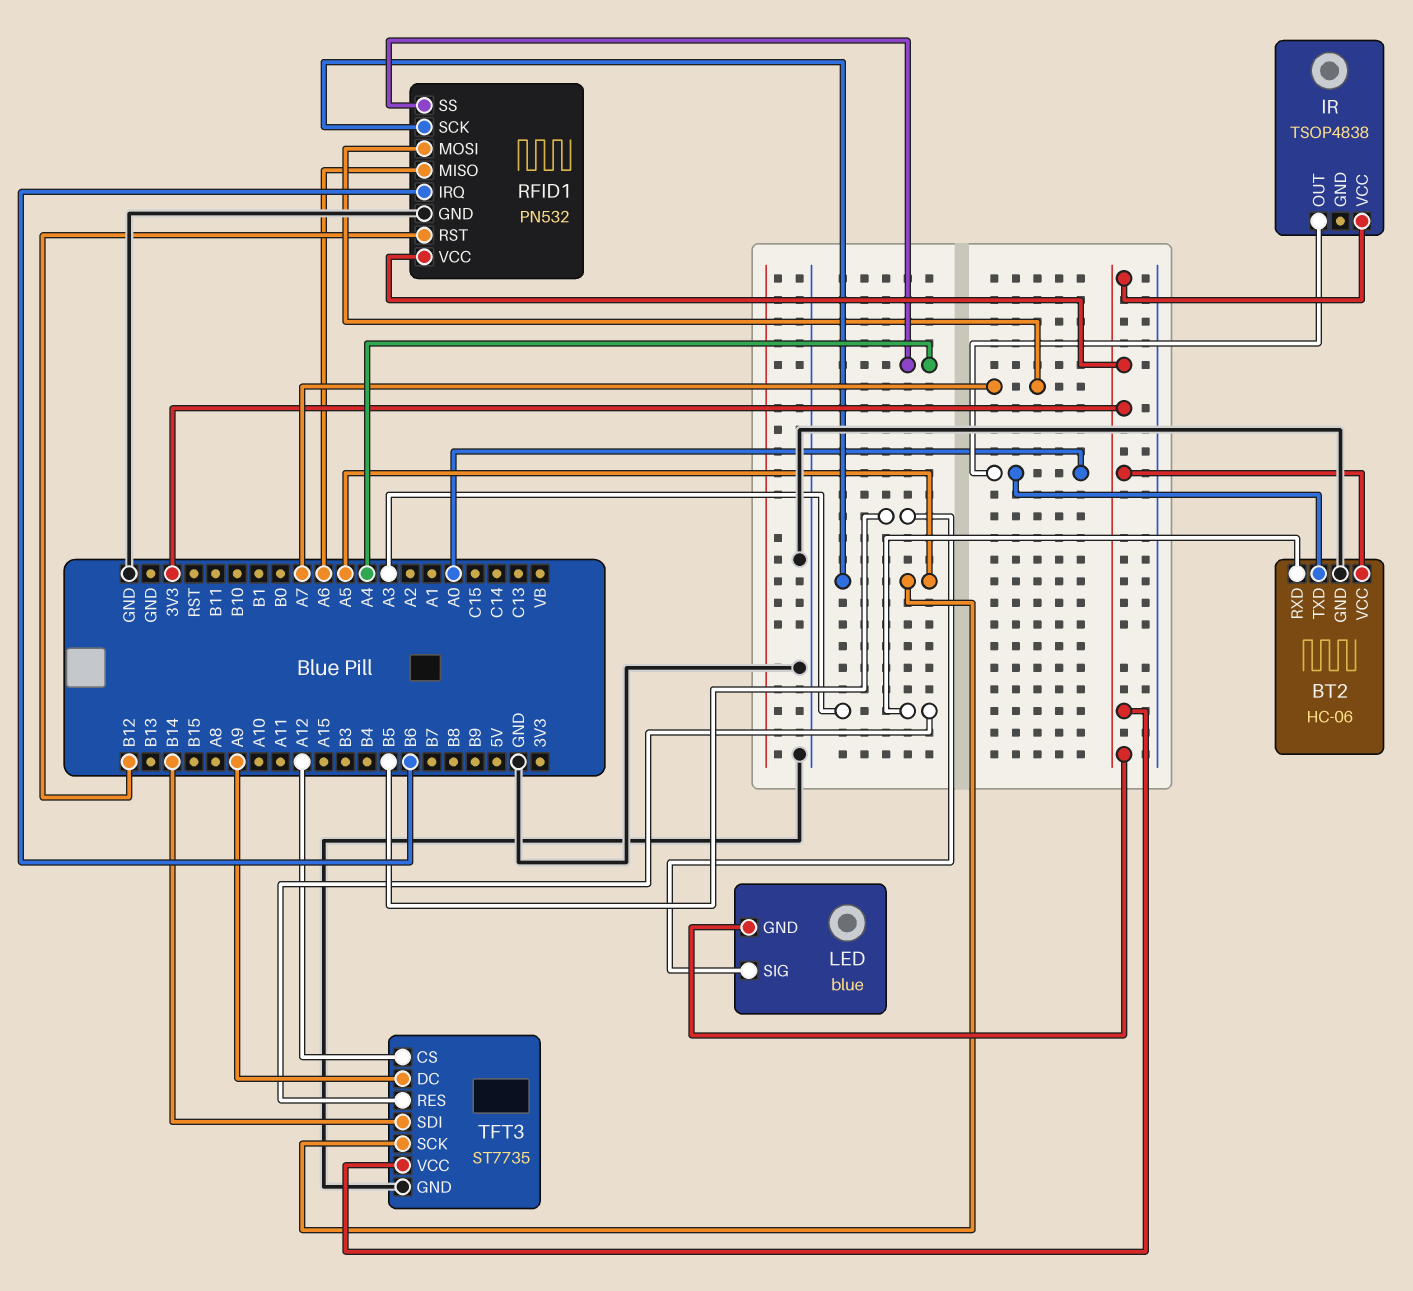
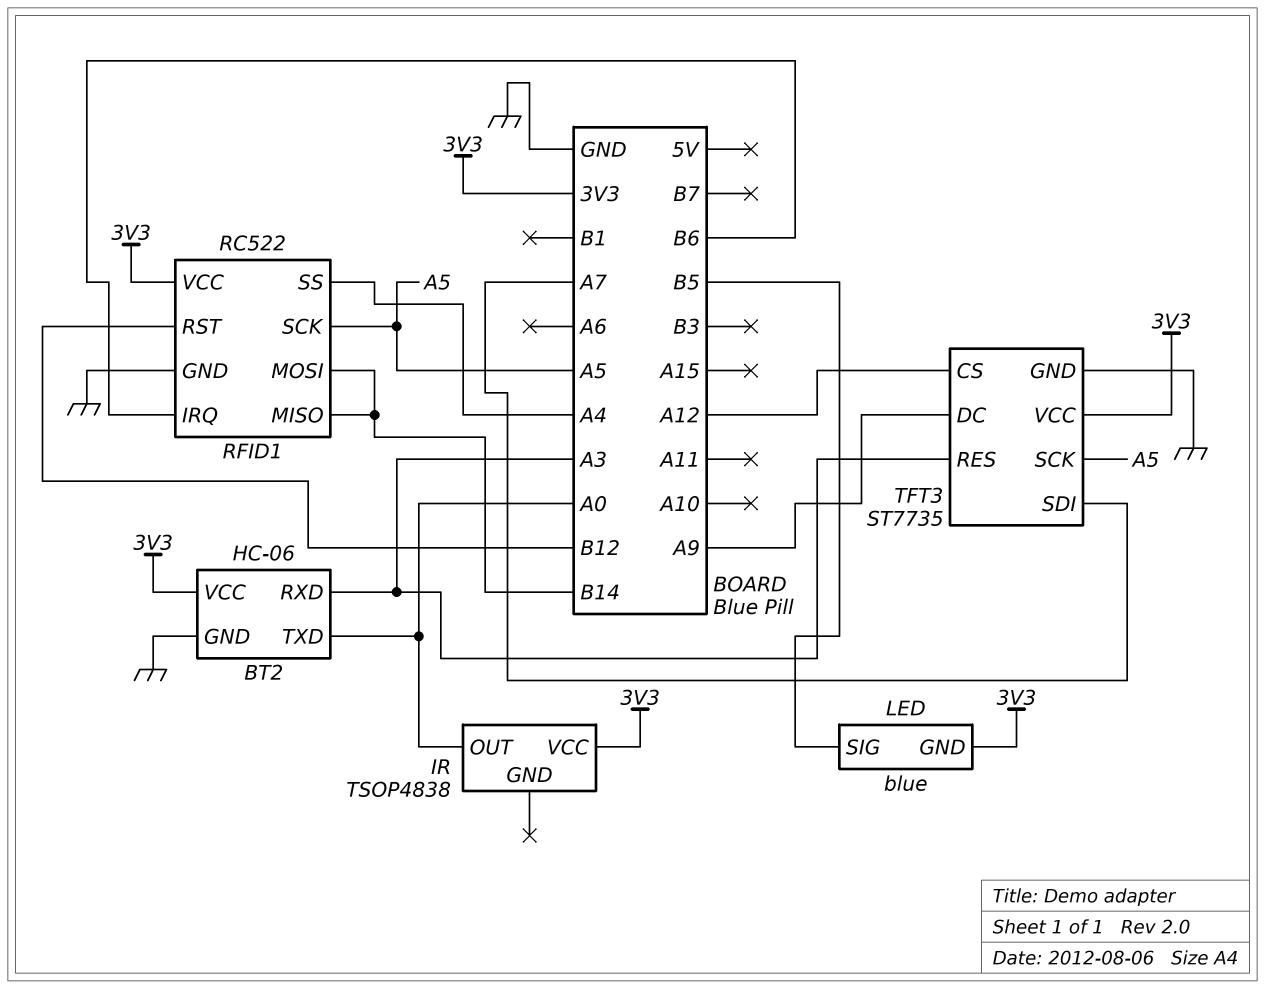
RFID1: PN532 -> RC522
RFID1 pin MISO: A6 -> B14
RFID1 pin MOSI: A7 -> B14
TFT3 pin SDI: B14 -> A7

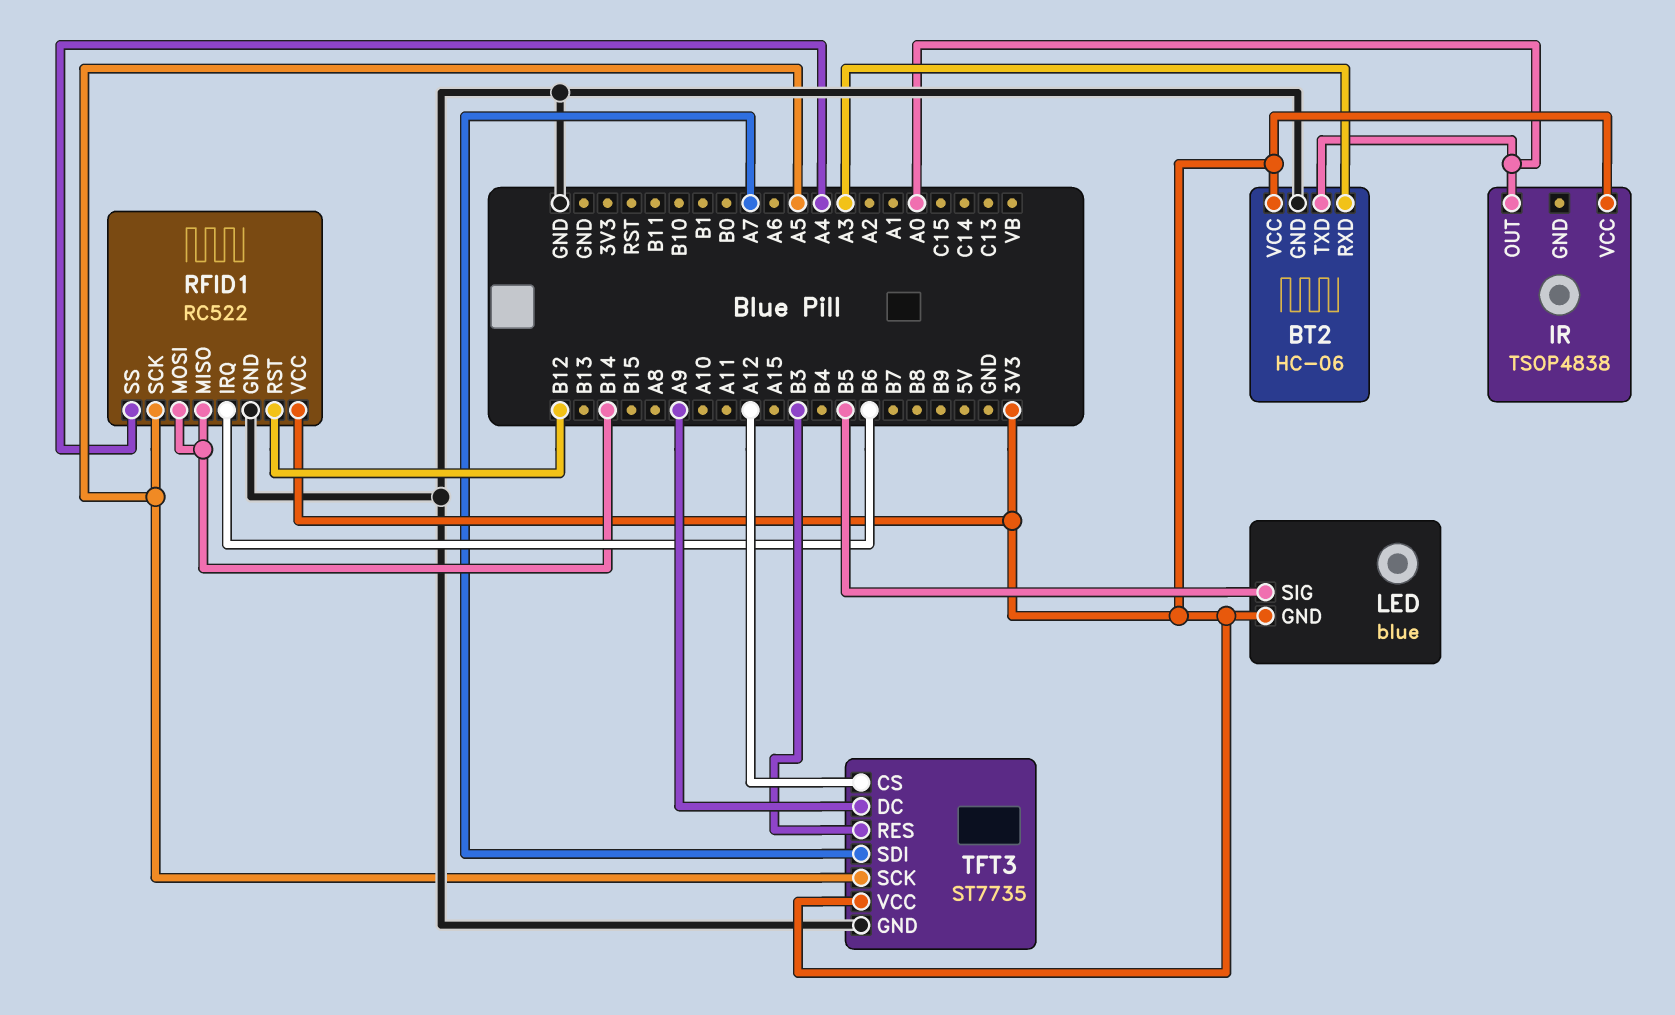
TFT3 pin RES: A3 -> B3

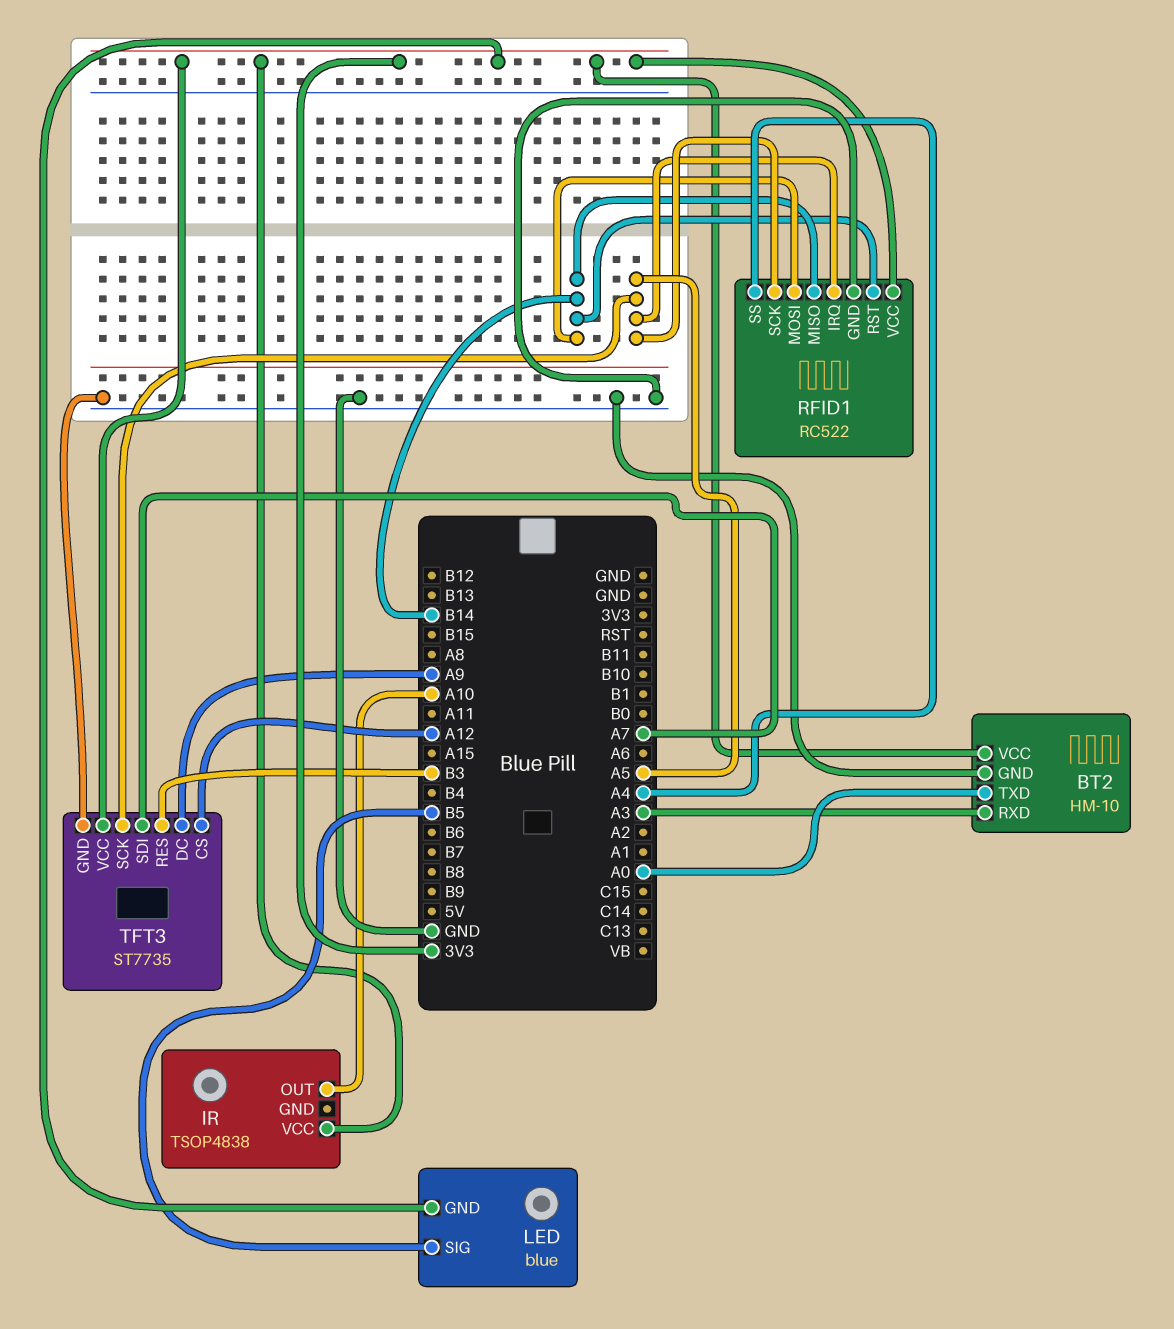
BT2: HC-06 -> HM-10
IR pin OUT: A0 -> A10
RFID1 pin IRQ: B6 -> A5
RFID1 pin RST: B12 -> B14

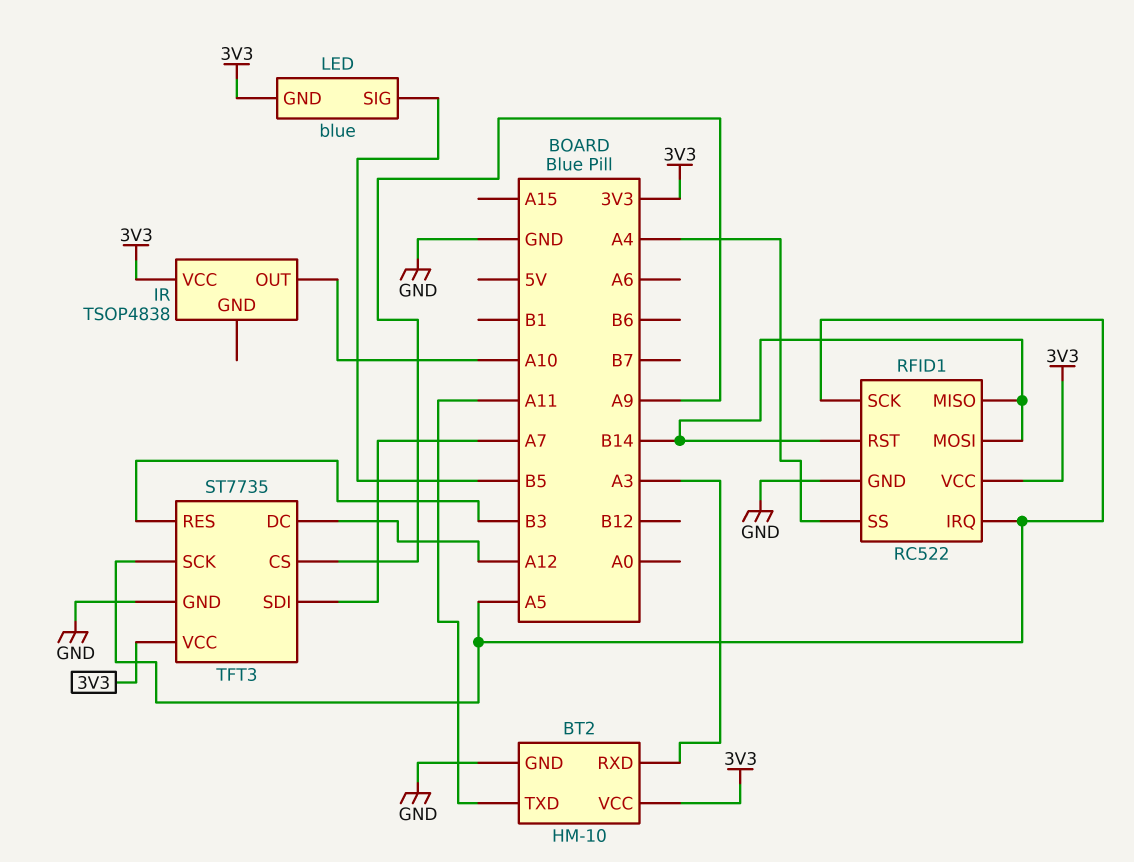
BT2 pin TXD: A0 -> A11
TFT3 pin CS: A12 -> A9
TFT3 pin DC: A9 -> A12

